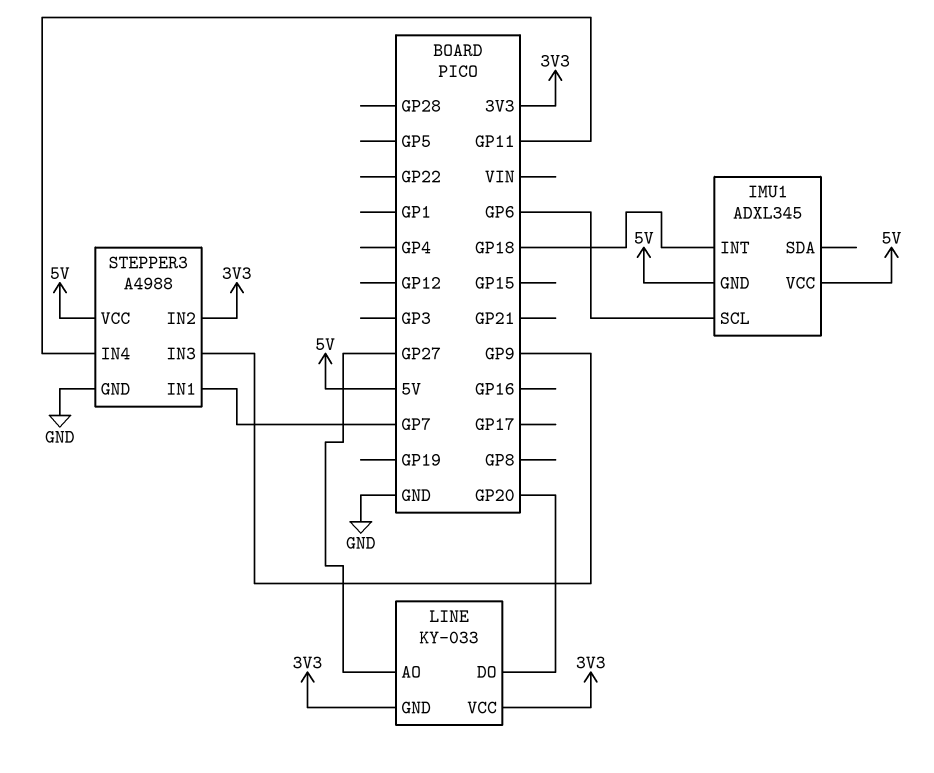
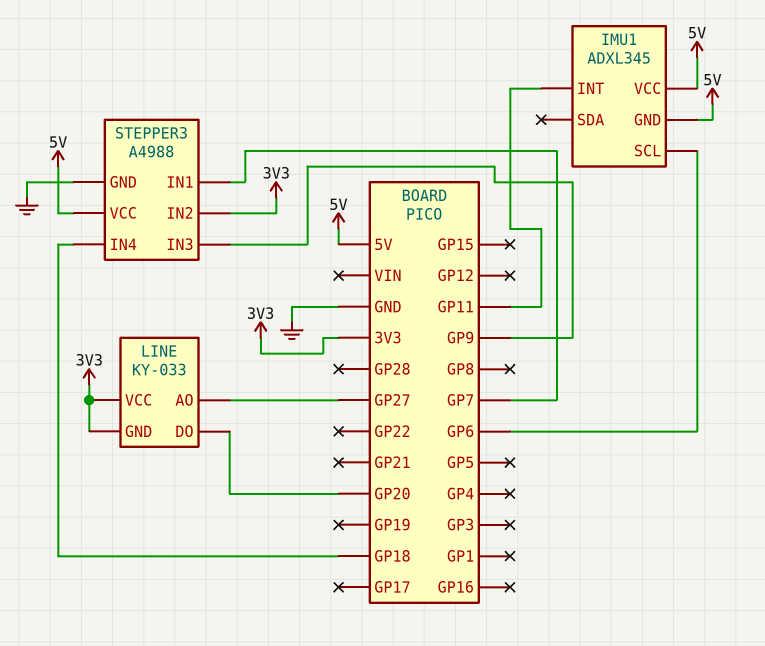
IMU1 pin INT: GP18 -> GP11
STEPPER3 pin IN4: GP11 -> GP18

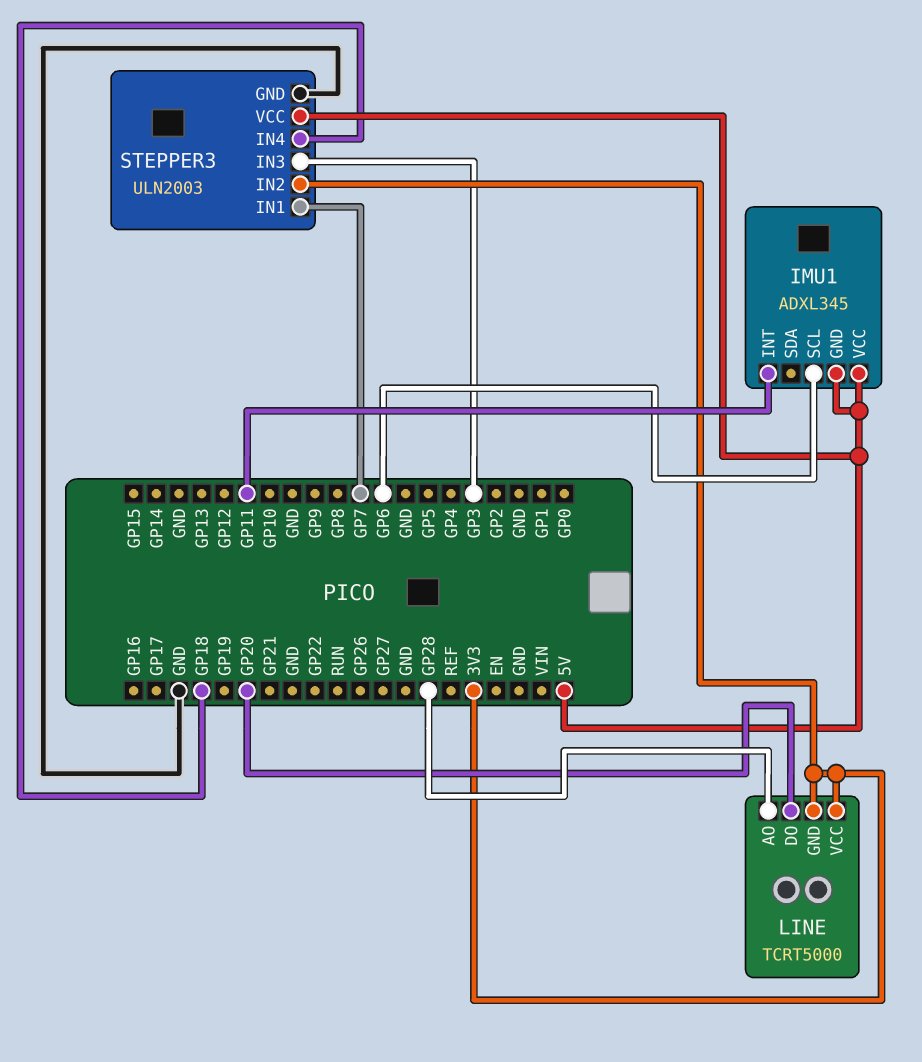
LINE: KY-033 -> TCRT5000
LINE pin AO: GP27 -> GP28
STEPPER3: A4988 -> ULN2003
STEPPER3 pin IN3: GP9 -> GP3

